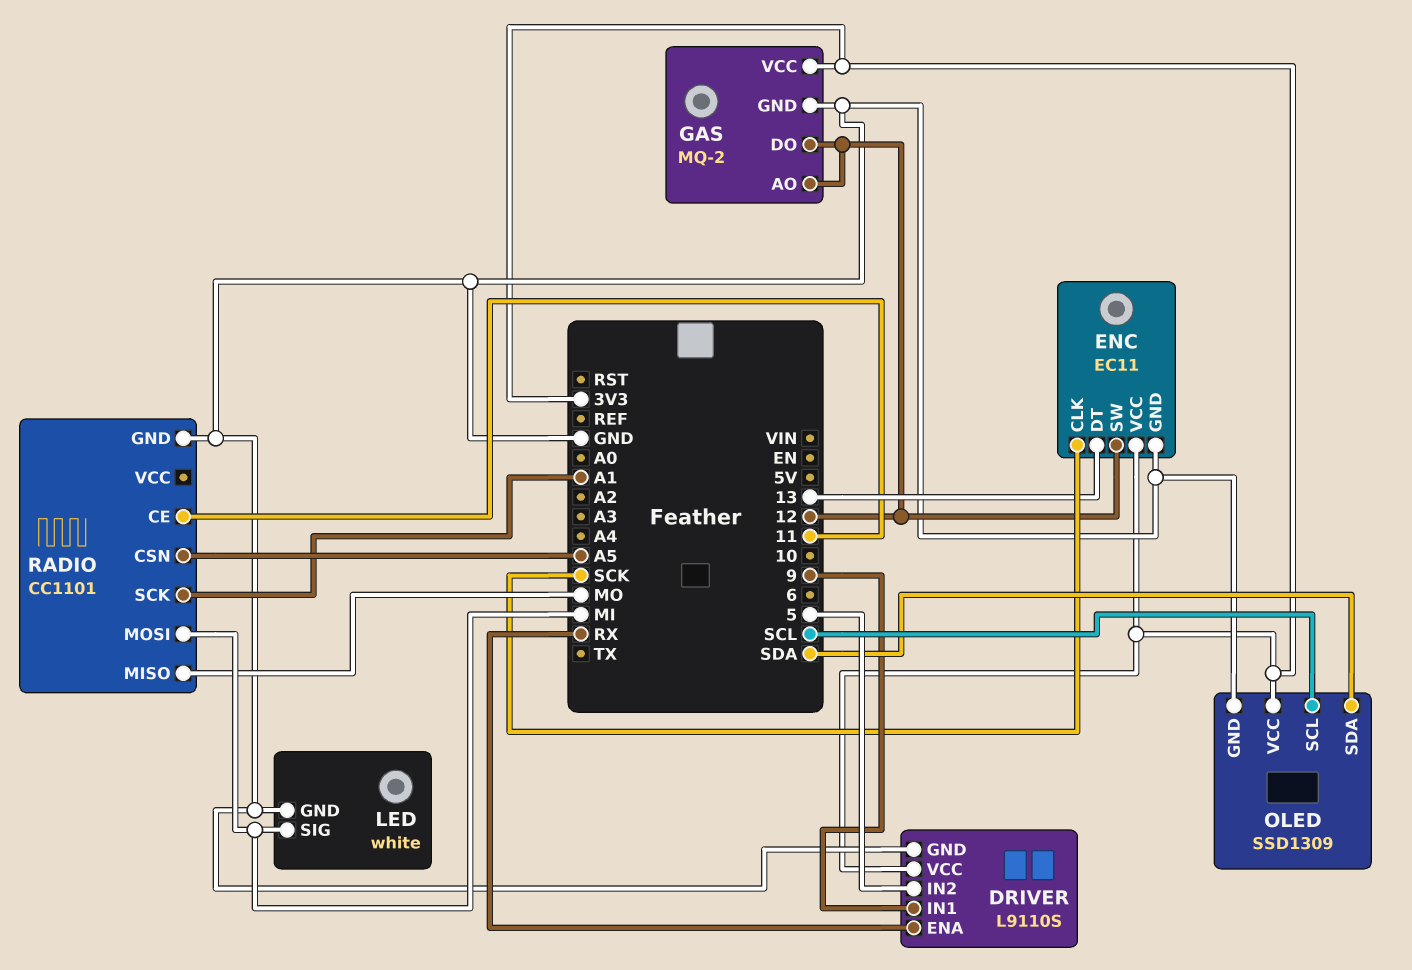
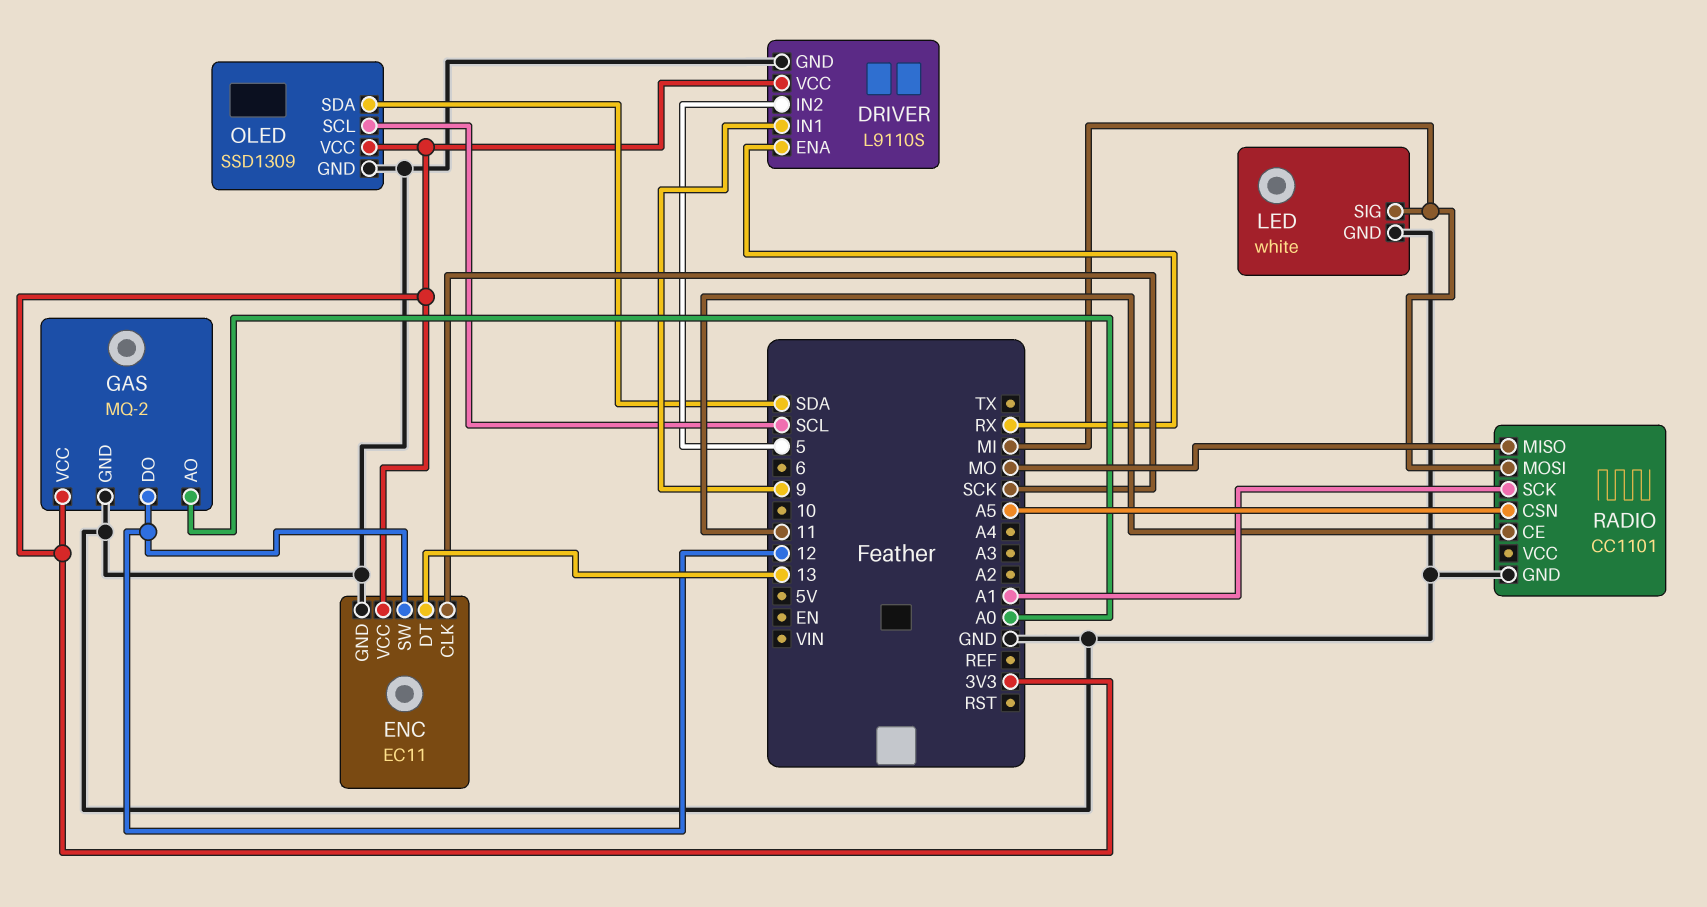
GAS pin AO: 12 -> A0

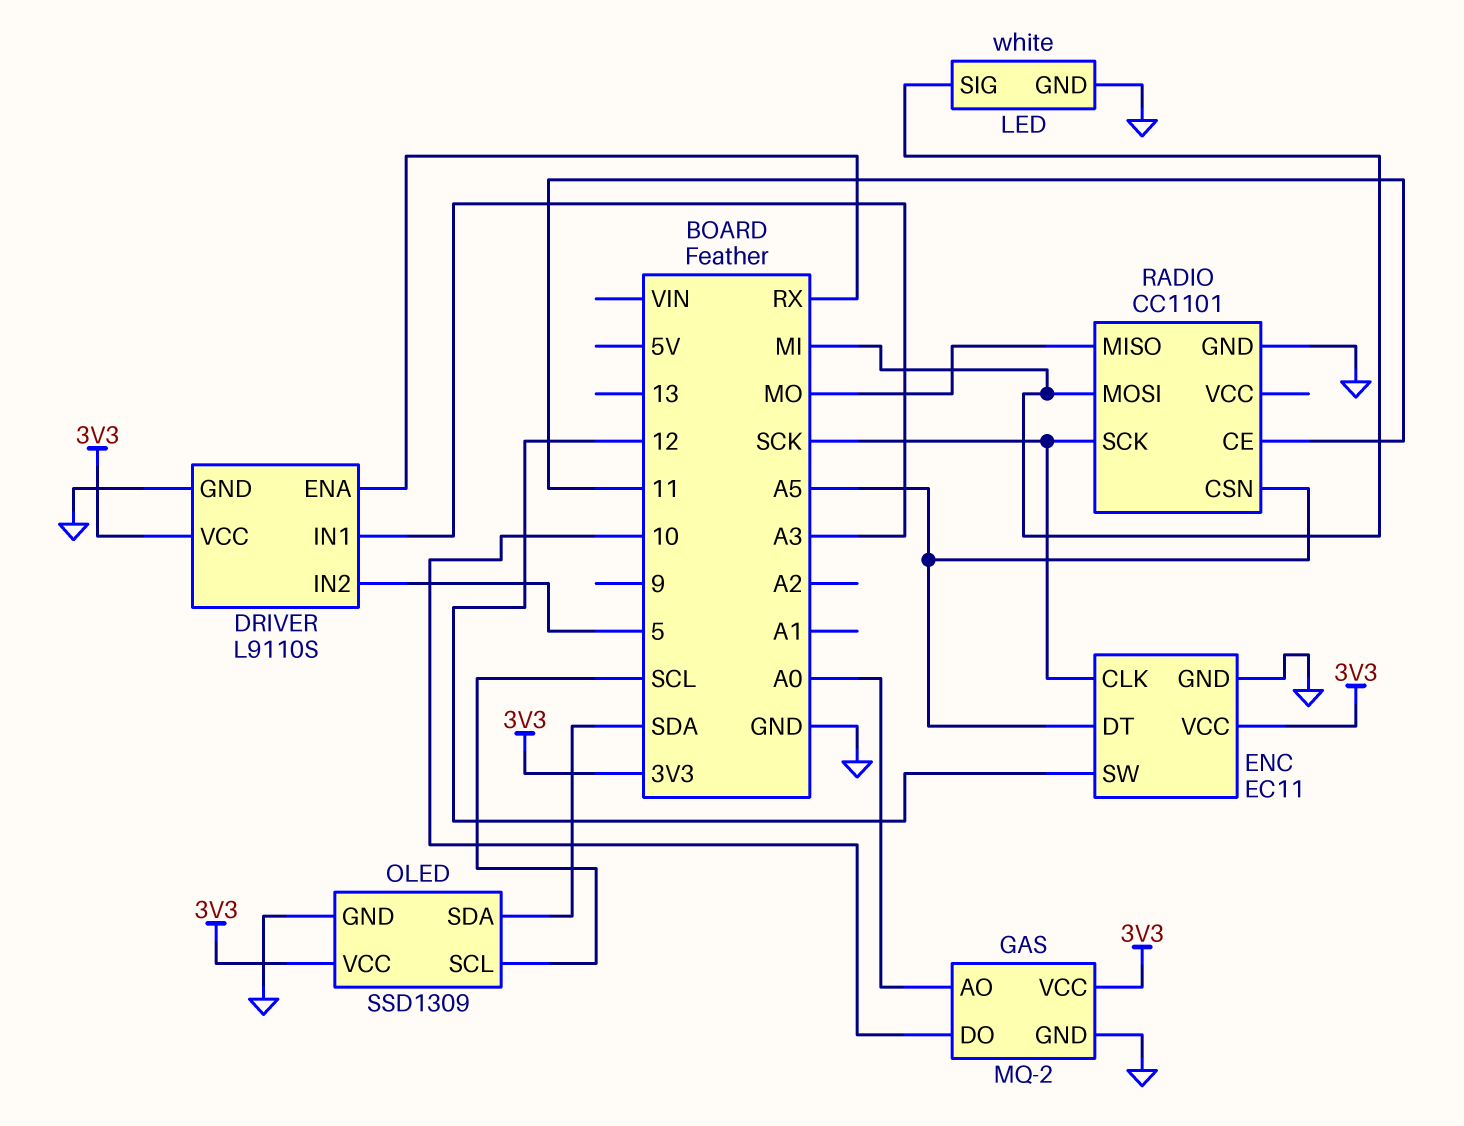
DRIVER pin IN1: 9 -> A3
ENC pin DT: 13 -> A5
GAS pin DO: 12 -> 10
RADIO pin SCK: A1 -> SCK

